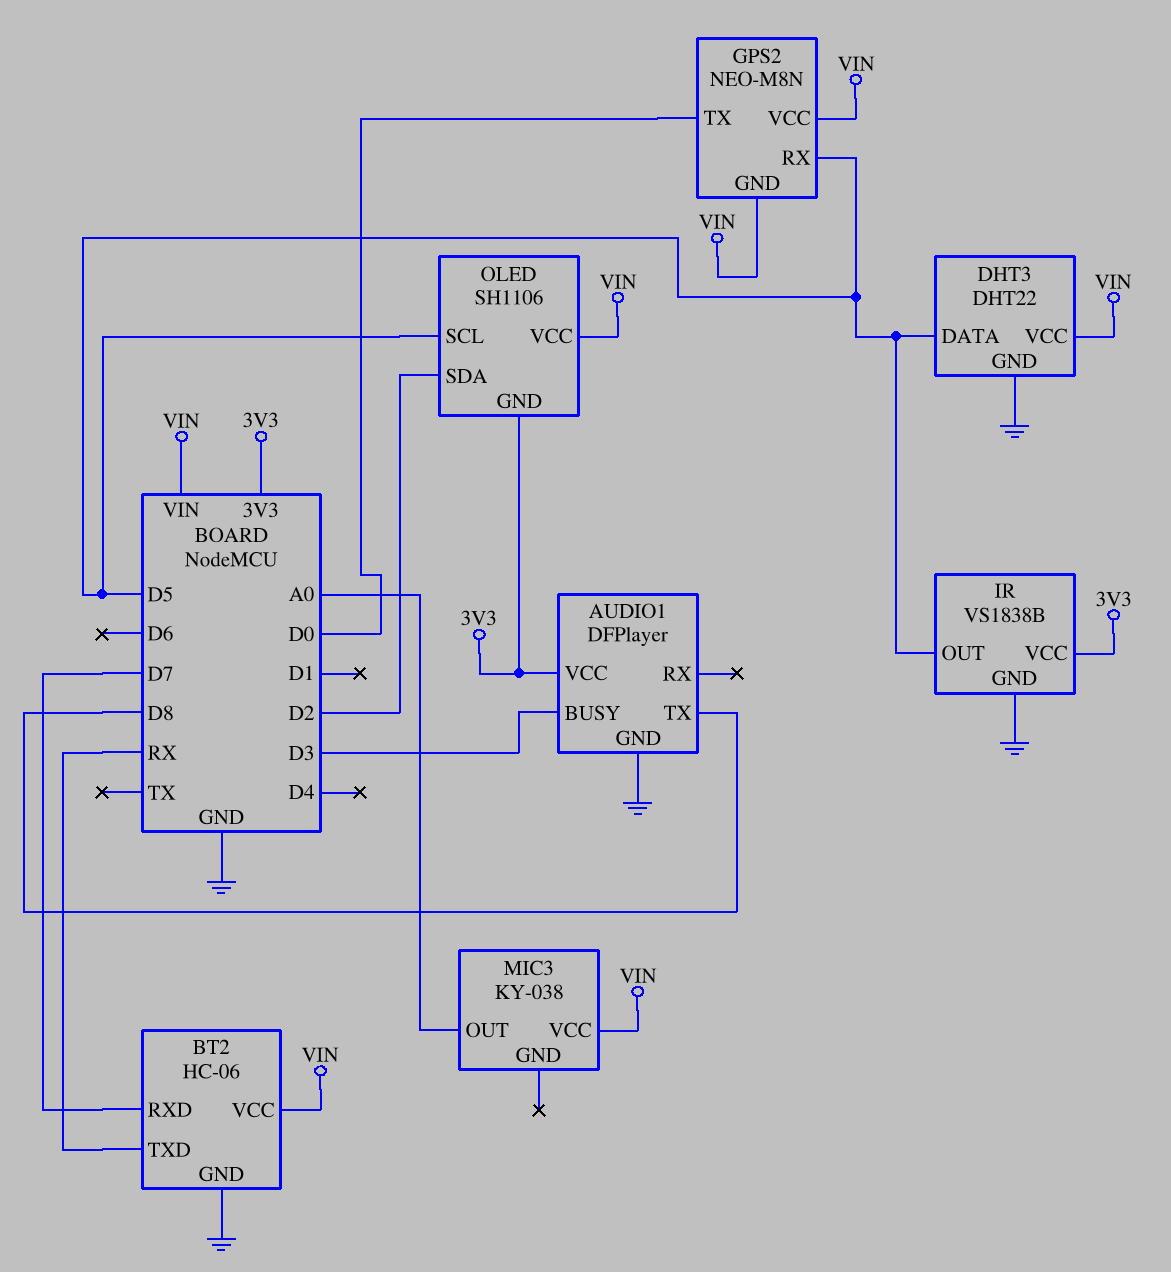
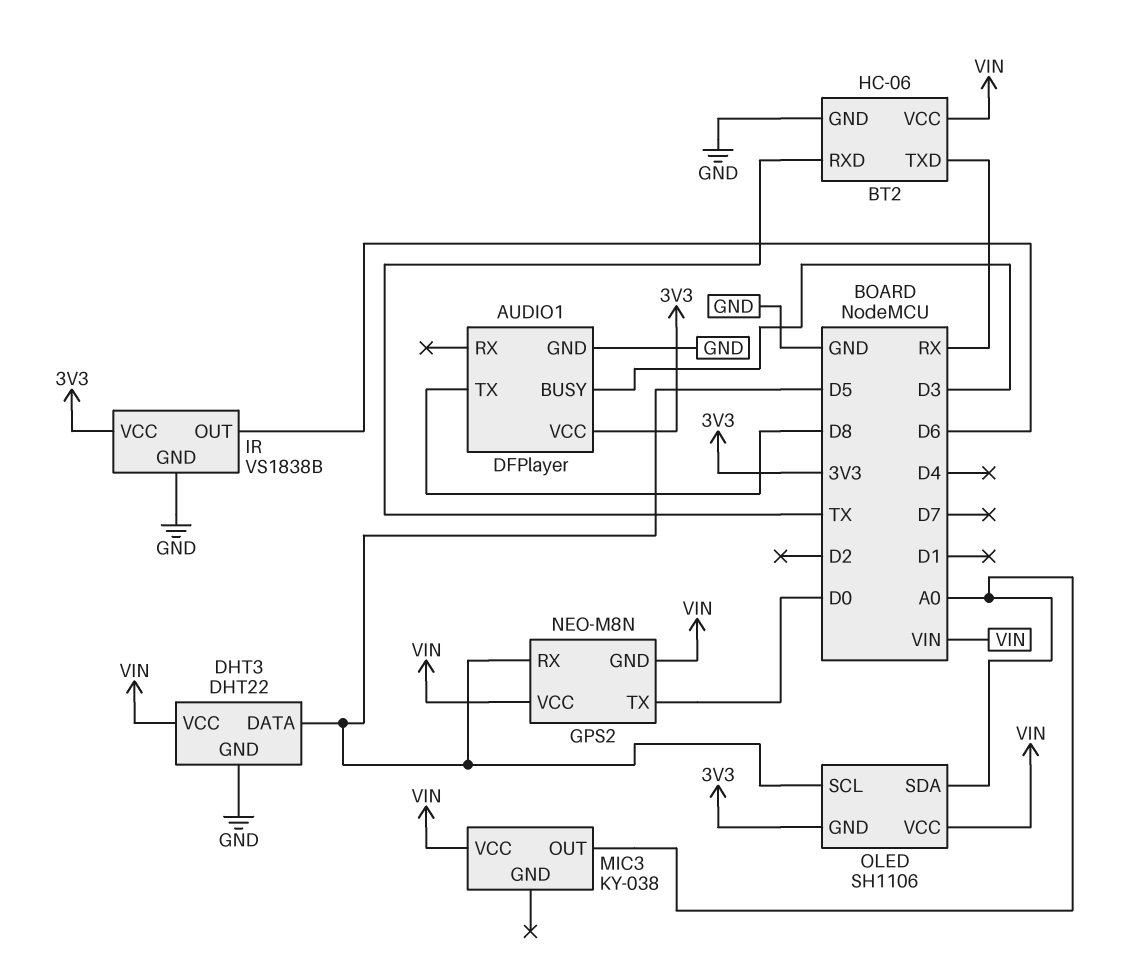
BT2 pin RXD: D7 -> TX
IR pin OUT: D5 -> D6
OLED pin SDA: D2 -> A0

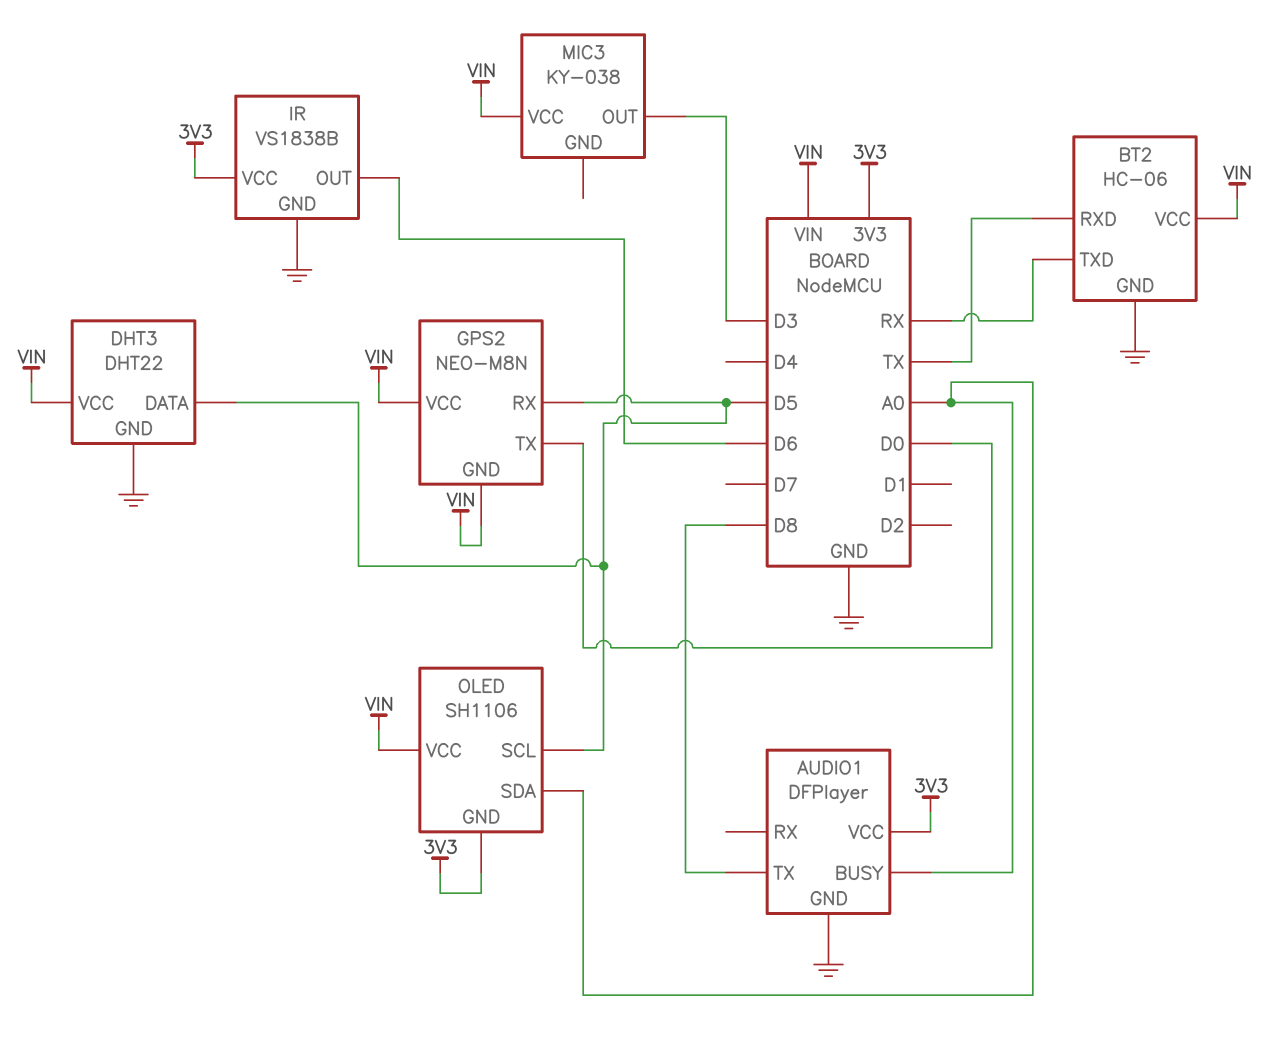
AUDIO1 pin BUSY: D3 -> A0
MIC3 pin OUT: A0 -> D3

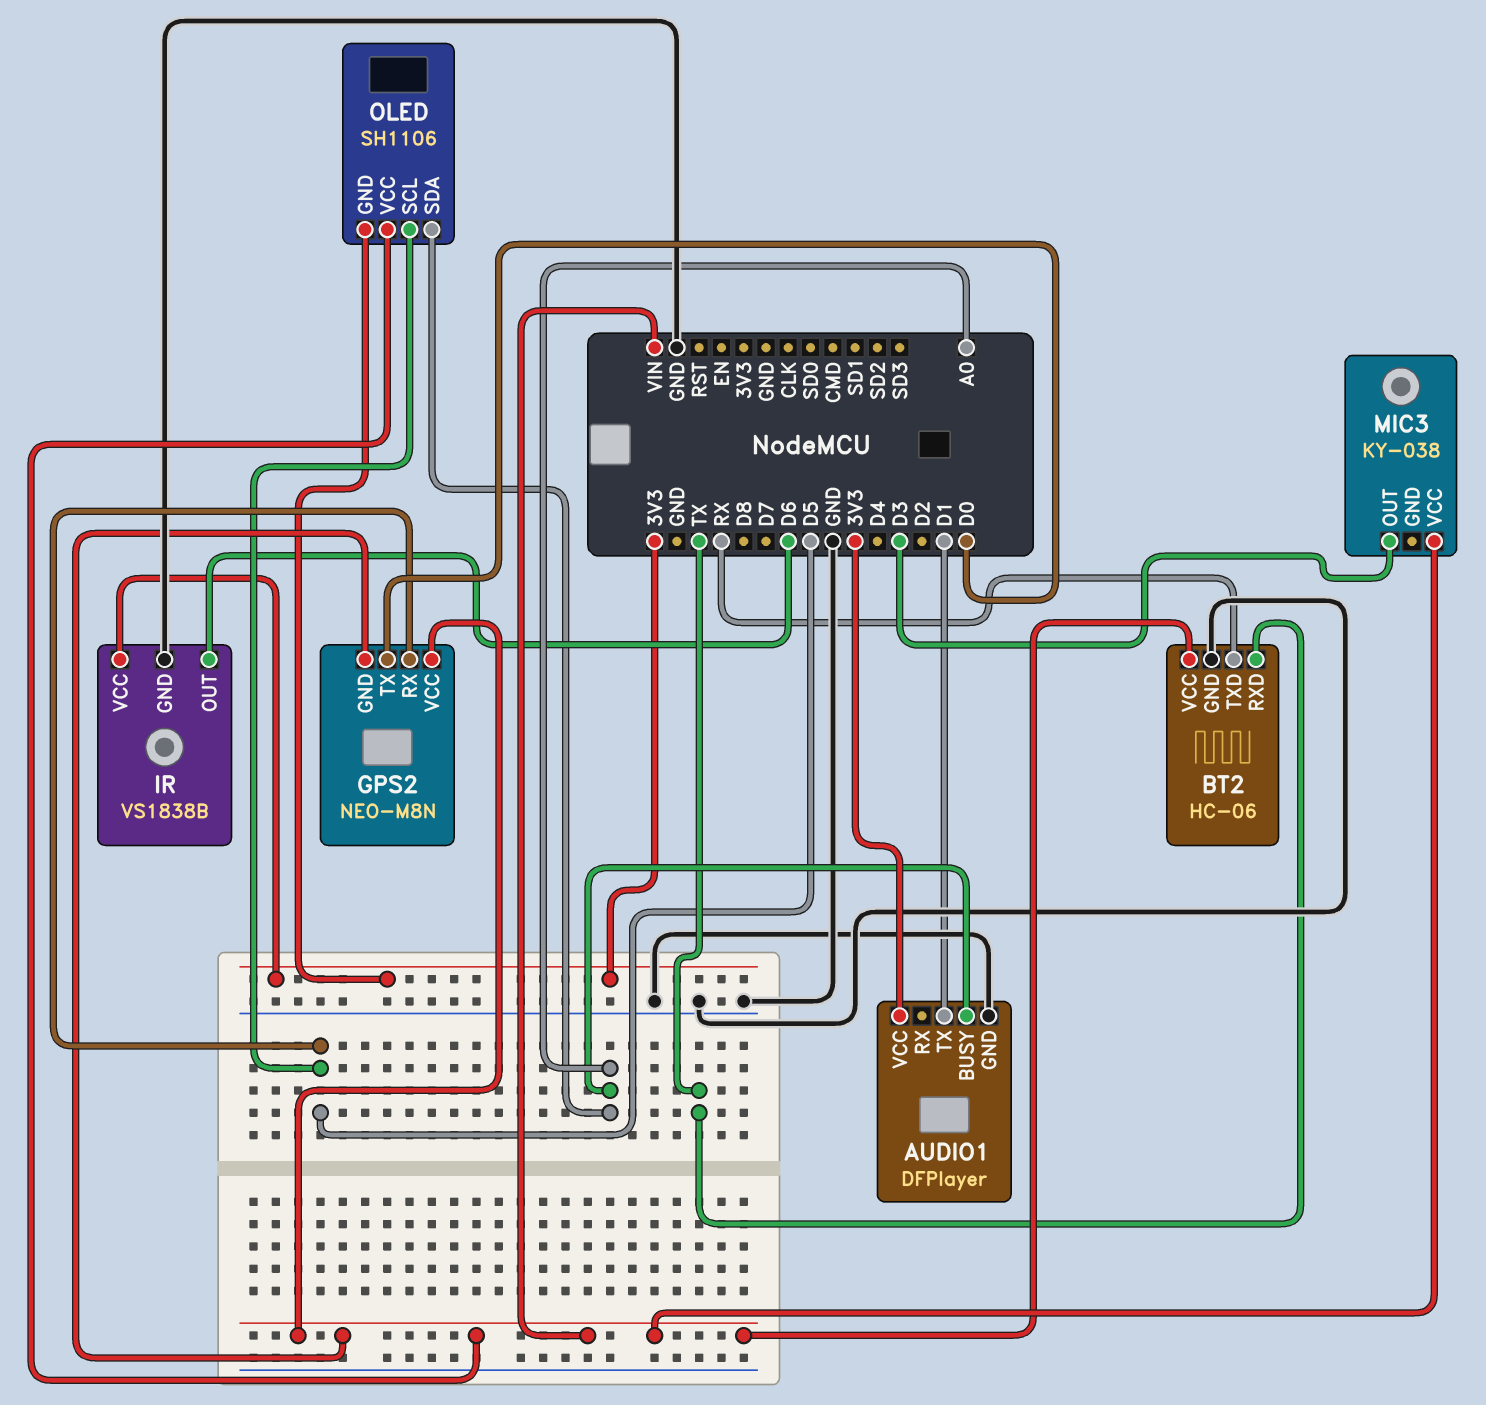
AUDIO1 pin TX: D8 -> D1
DHT3: DHT22 -> none
DHT3 pin DATA: D5 -> none
DHT3 pin GND: GND -> none
DHT3 pin VCC: VIN -> none

